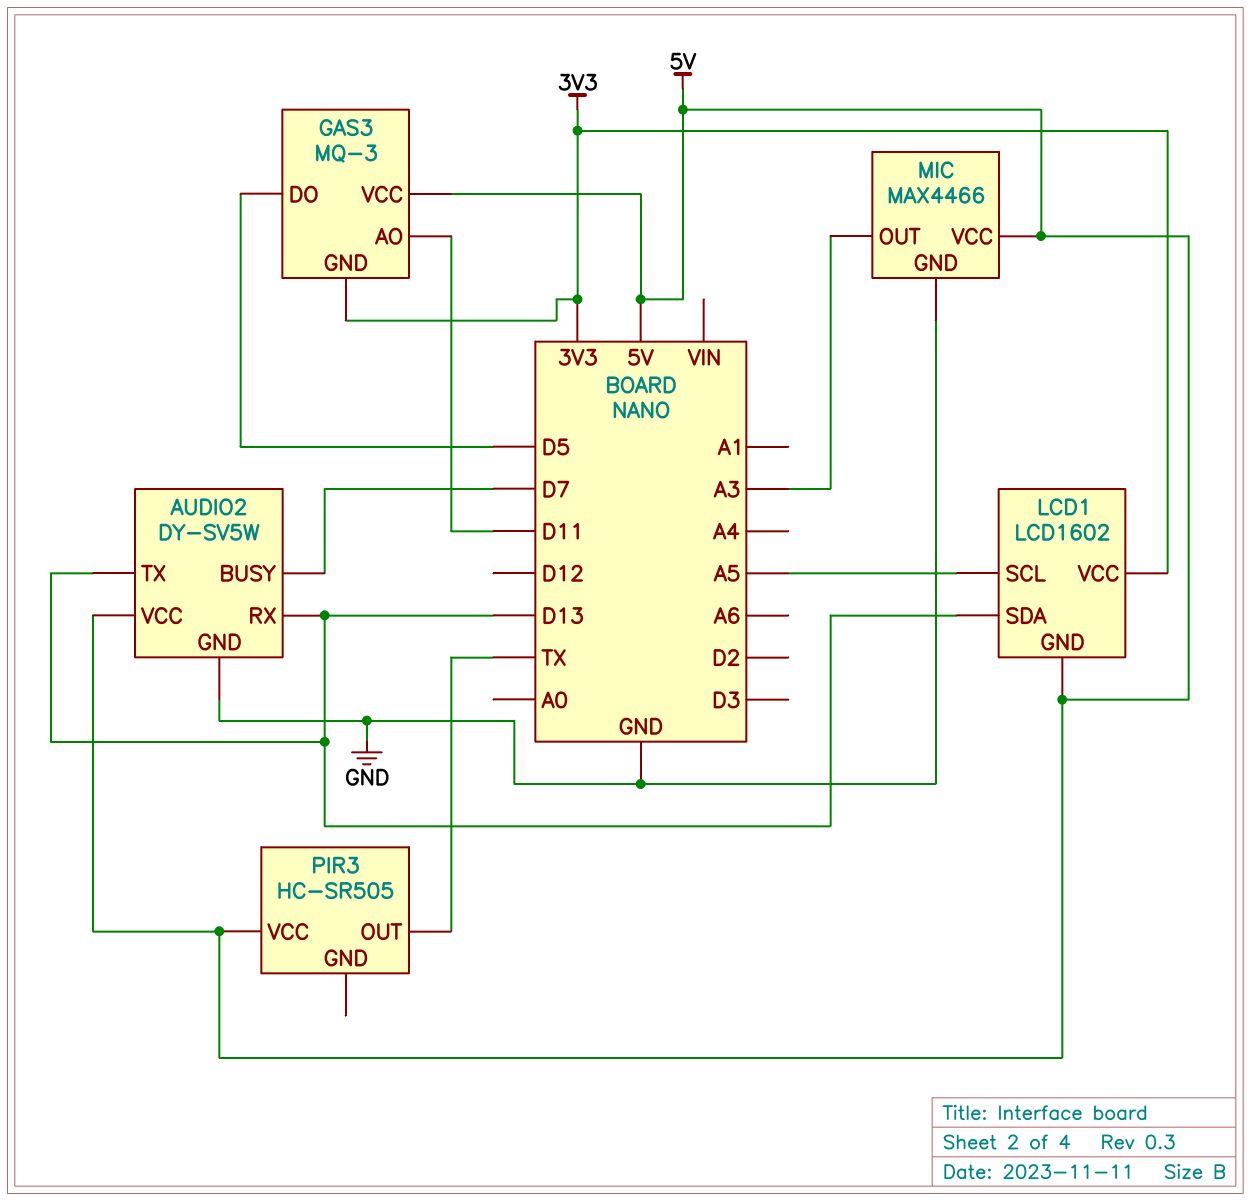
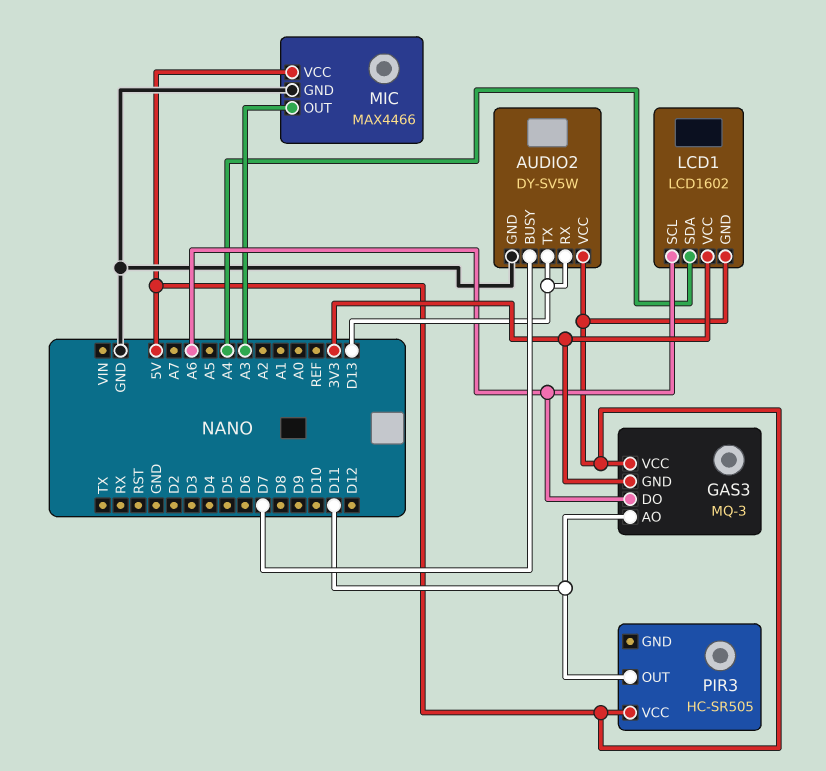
GAS3 pin DO: D5 -> A6
LCD1 pin SCL: A5 -> A6
LCD1 pin SDA: D13 -> A4
PIR3 pin OUT: TX -> D11

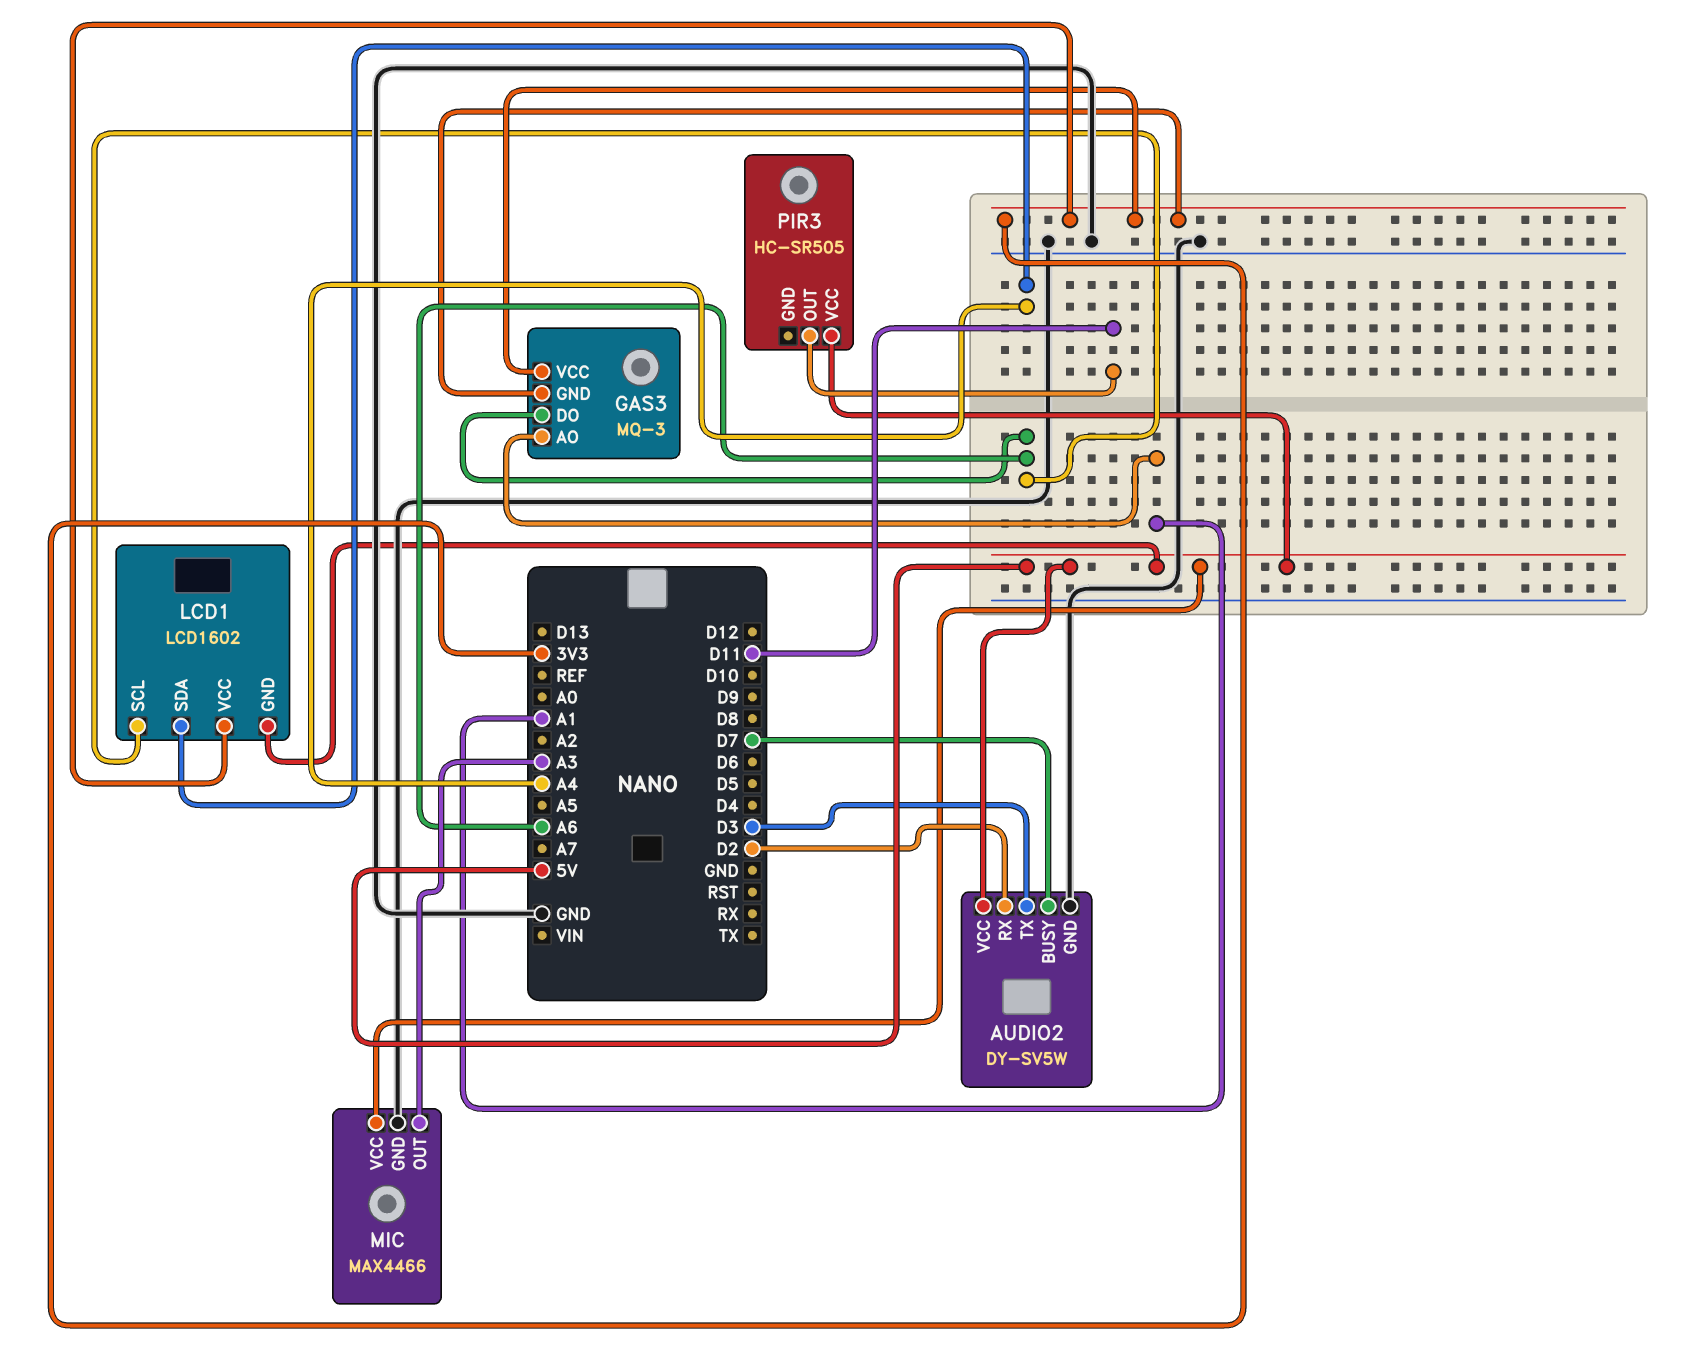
AUDIO2 pin RX: D13 -> D2
AUDIO2 pin TX: D13 -> D3
GAS3 pin AO: D11 -> A1
GAS3 pin VCC: 5V -> 3V3

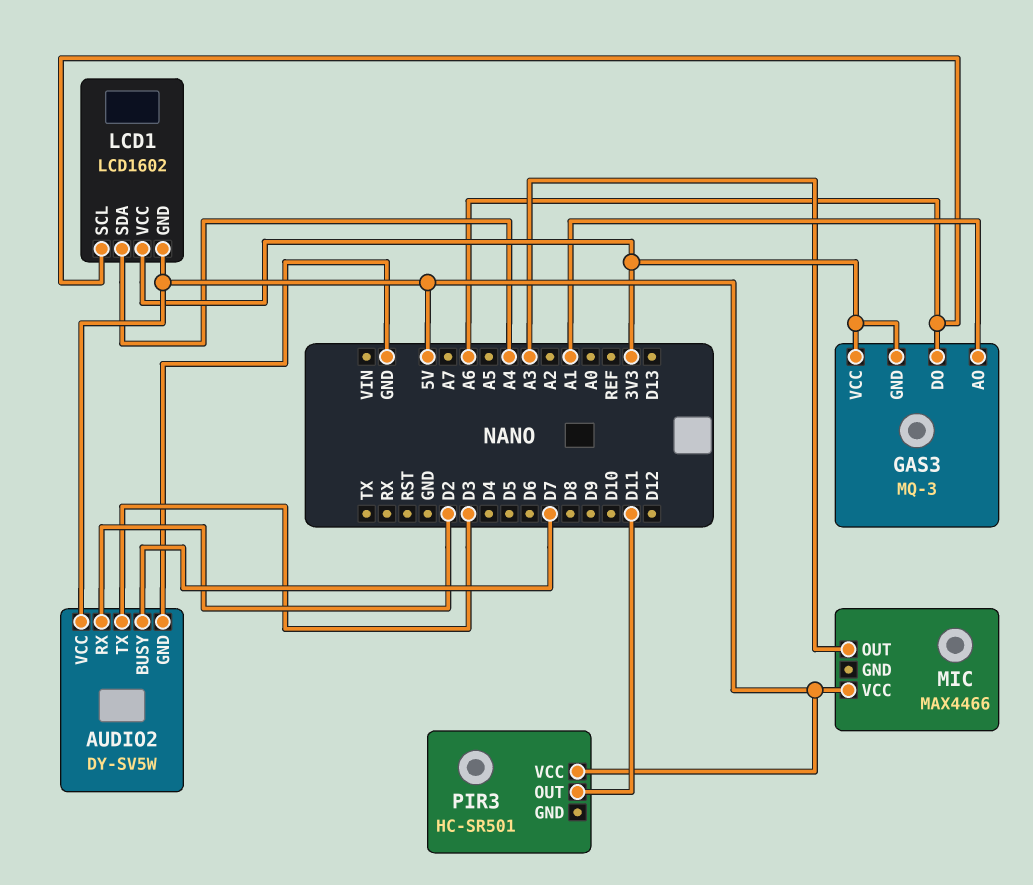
MIC pin GND: GND -> none
PIR3: HC-SR505 -> HC-SR501

